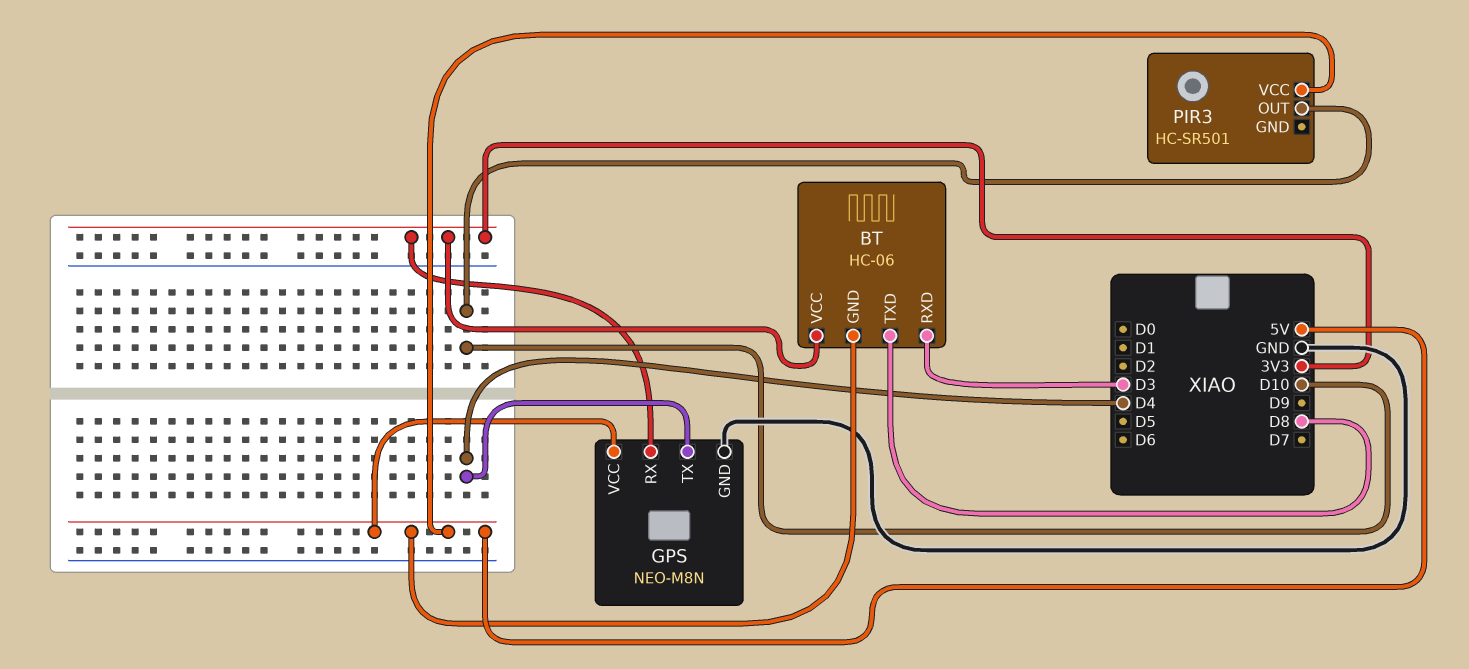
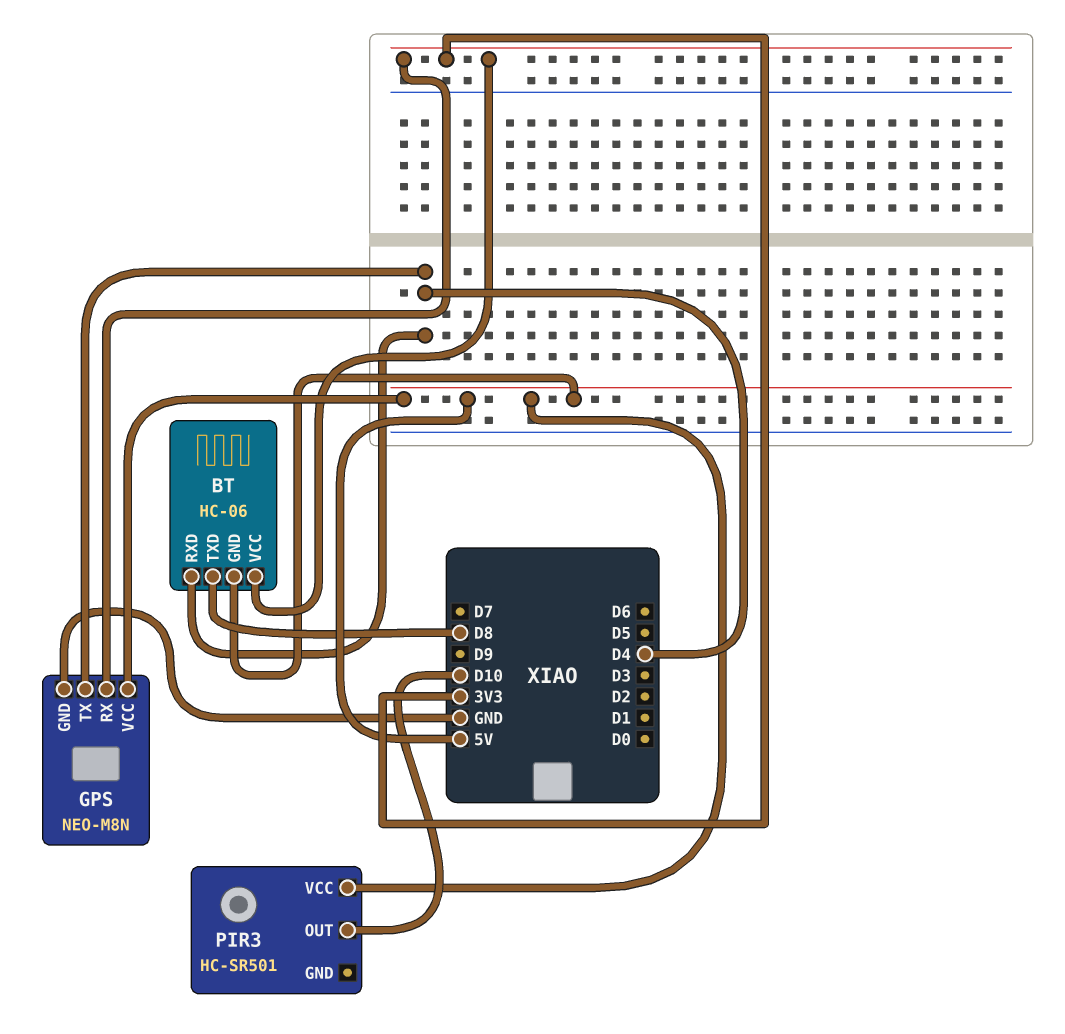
BT pin RXD: D3 -> D4

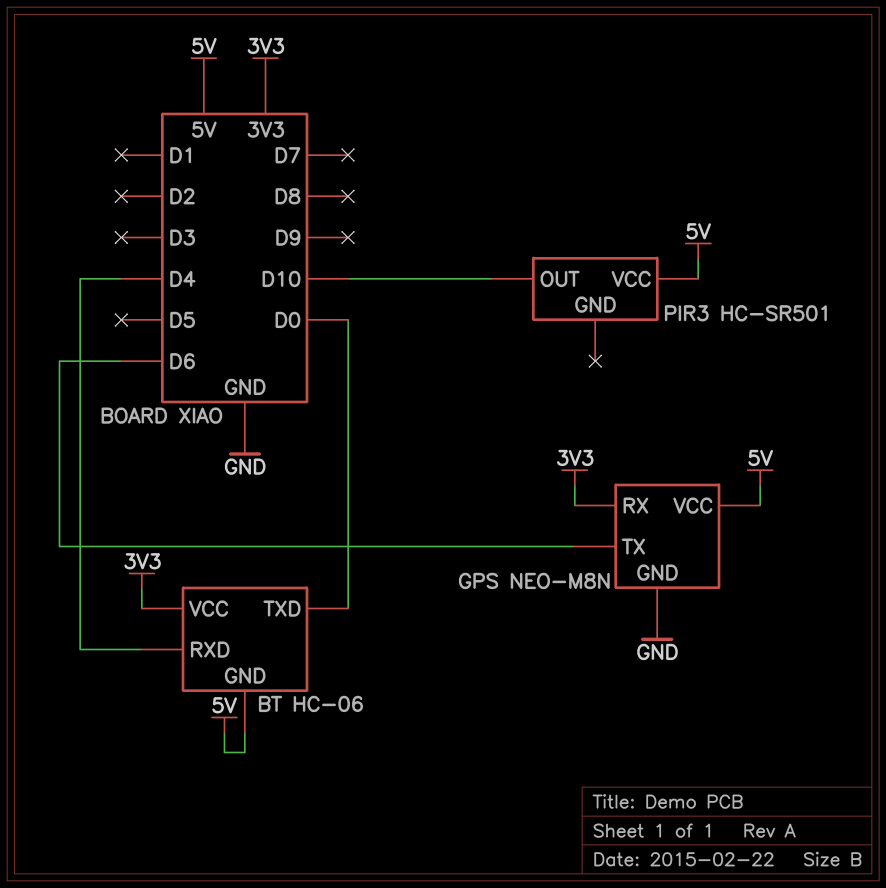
BT pin TXD: D8 -> D0
GPS pin TX: D4 -> D6

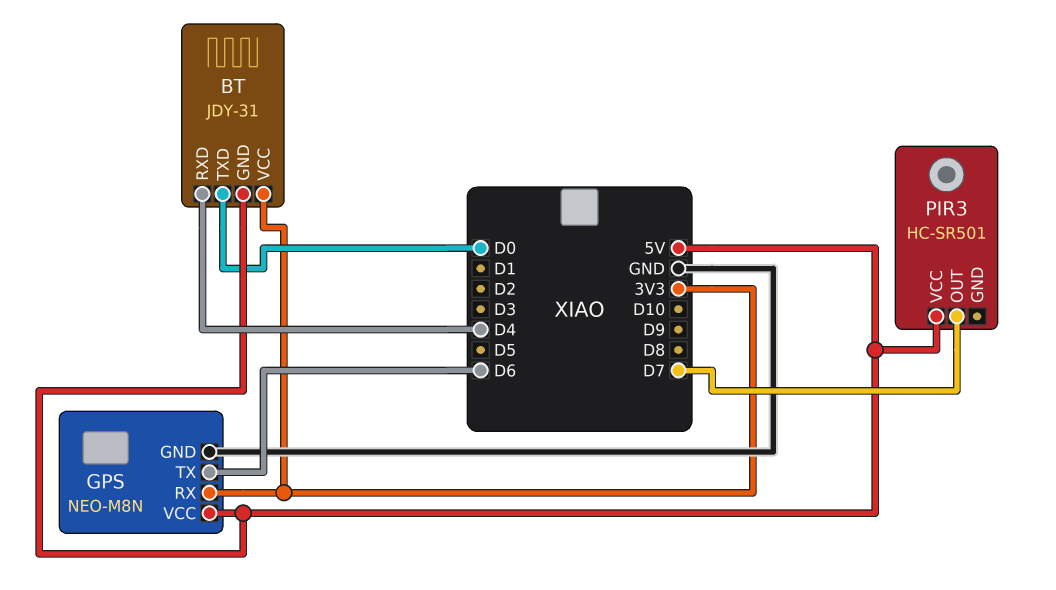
BT: HC-06 -> JDY-31
PIR3 pin OUT: D10 -> D7

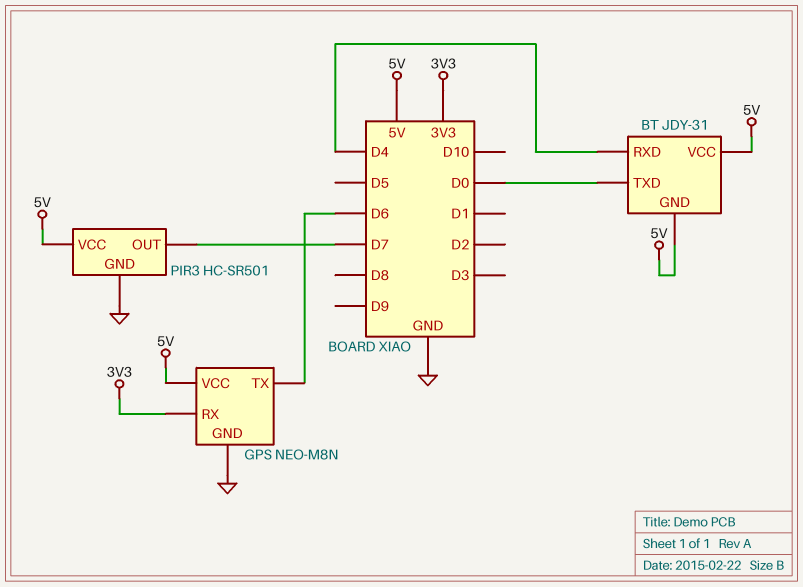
BT pin VCC: 3V3 -> 5V
PIR3 pin GND: none -> GND

